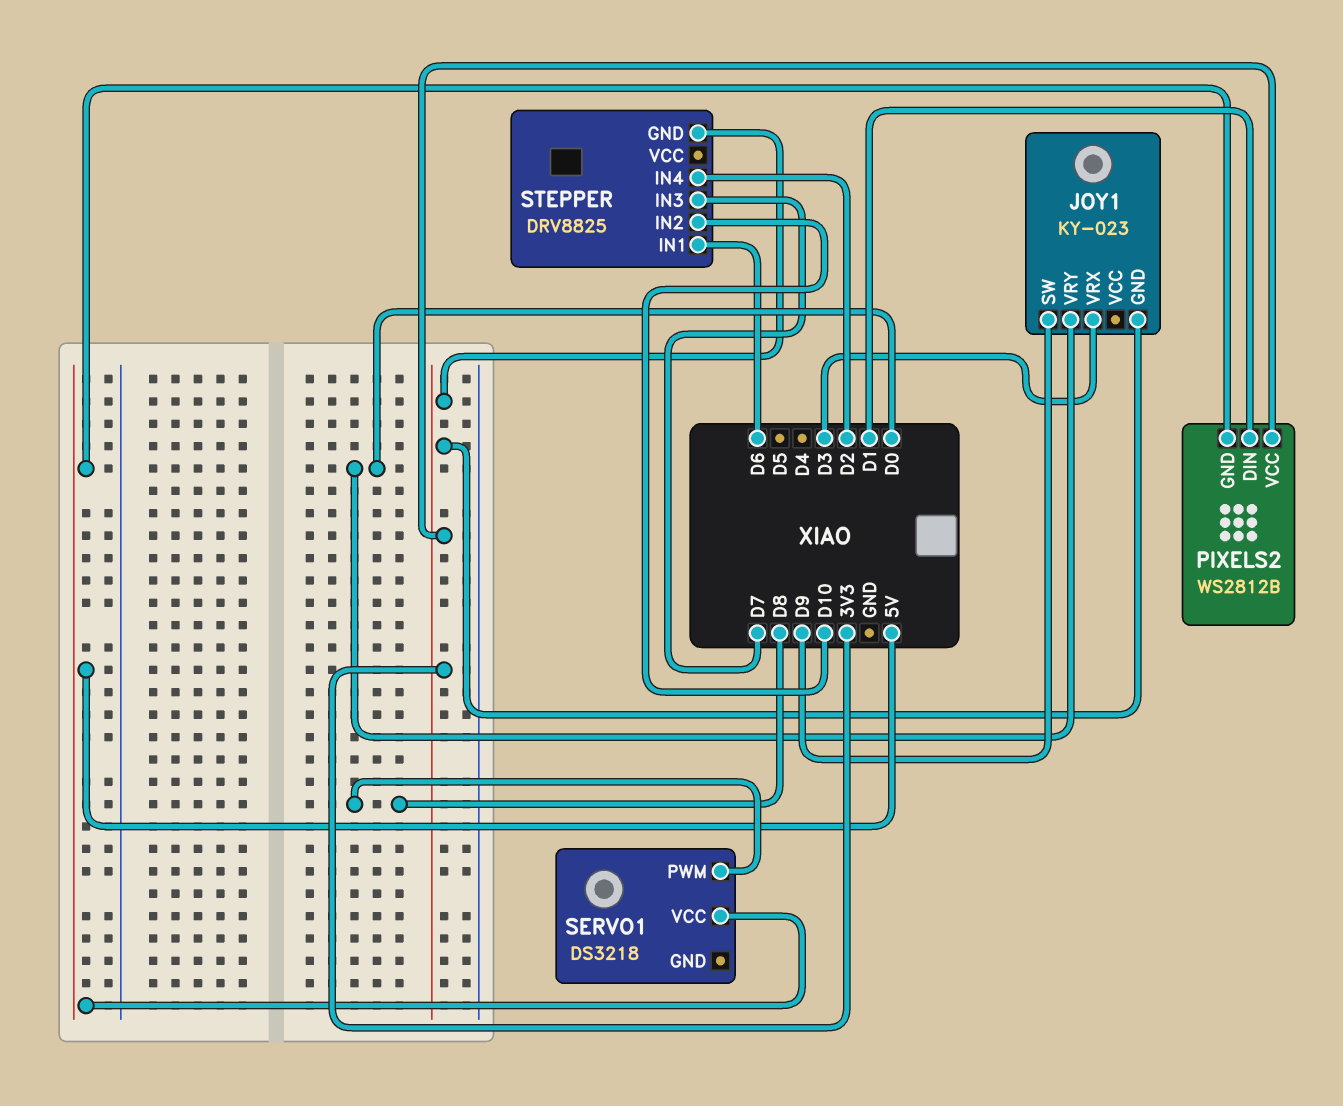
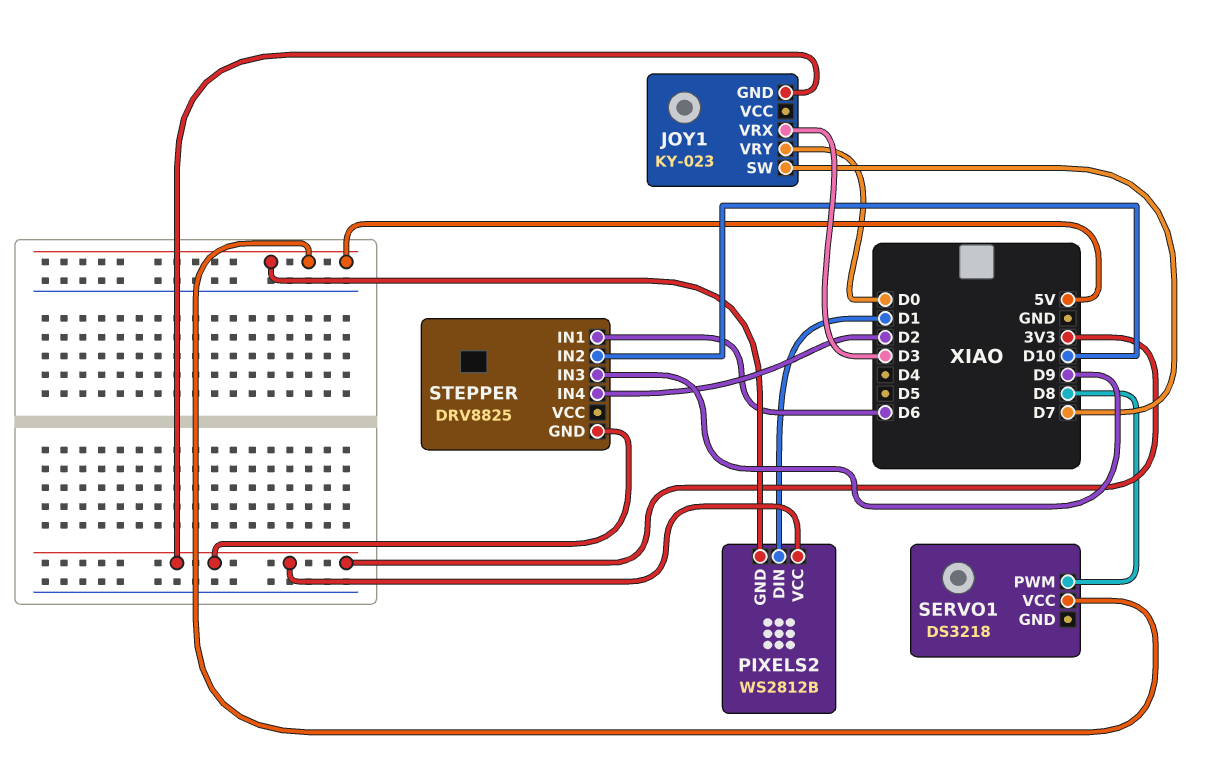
JOY1 pin SW: D9 -> D7
STEPPER pin IN3: D7 -> D9

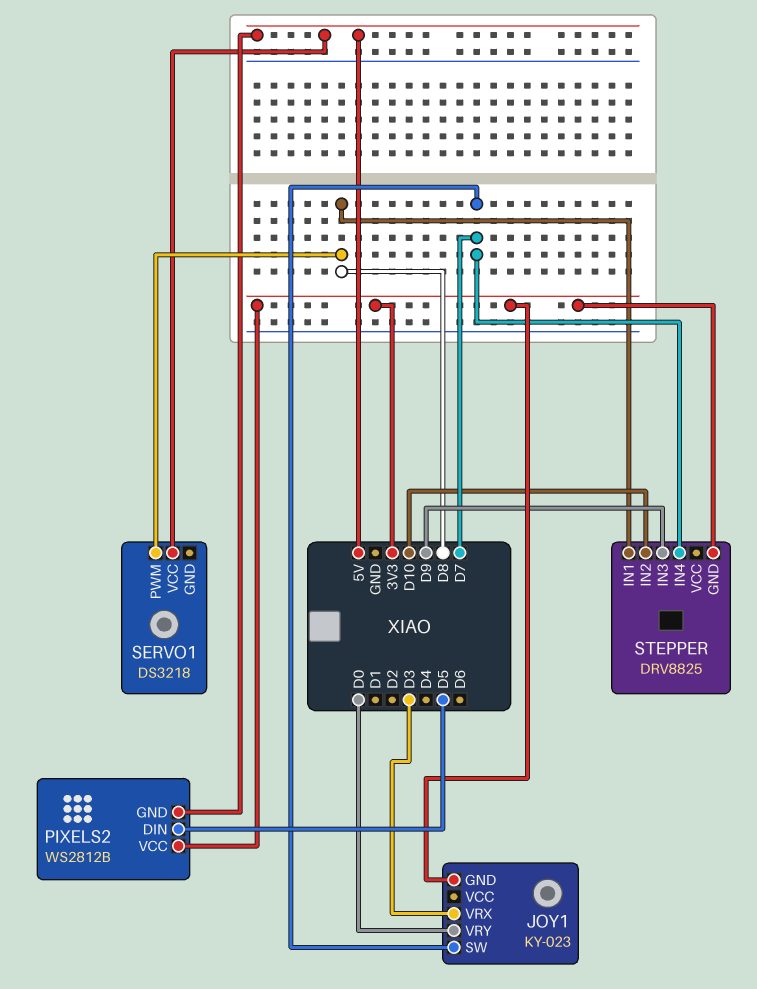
PIXELS2 pin DIN: D1 -> D5
STEPPER pin IN1: D6 -> D8
STEPPER pin IN4: D2 -> D7

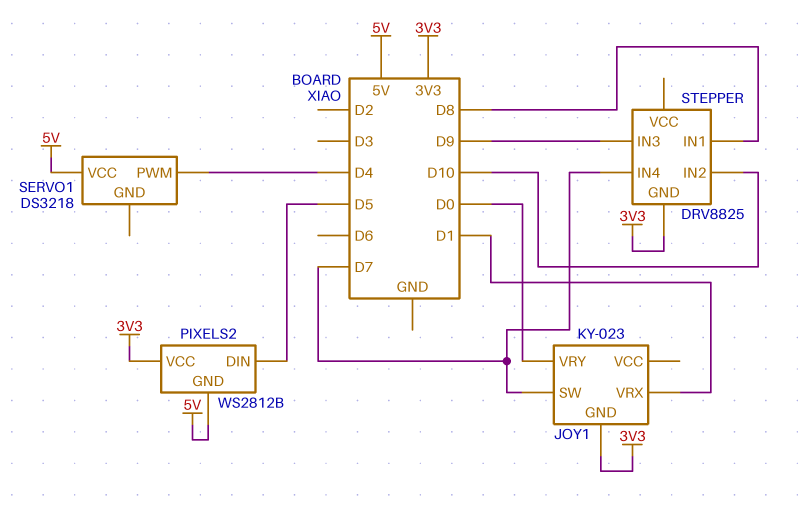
JOY1 pin VRX: D3 -> D1
SERVO1 pin PWM: D8 -> D4

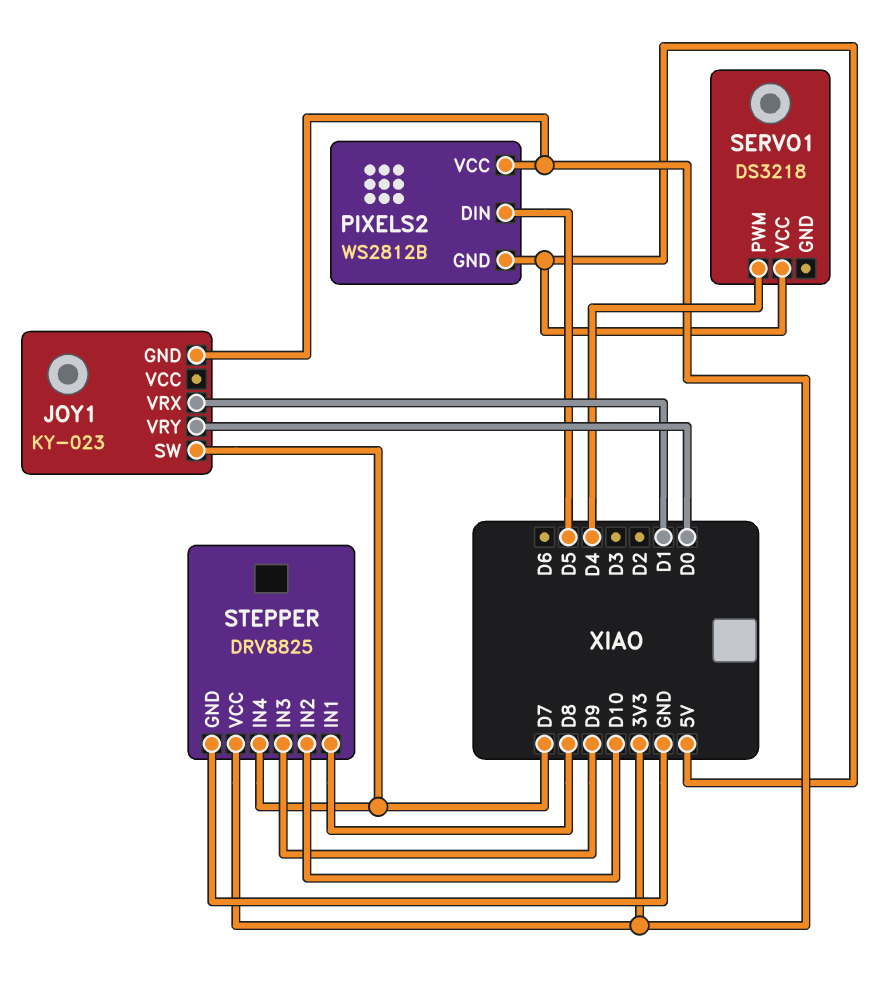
STEPPER pin GND: 3V3 -> GND
STEPPER pin VCC: none -> 3V3

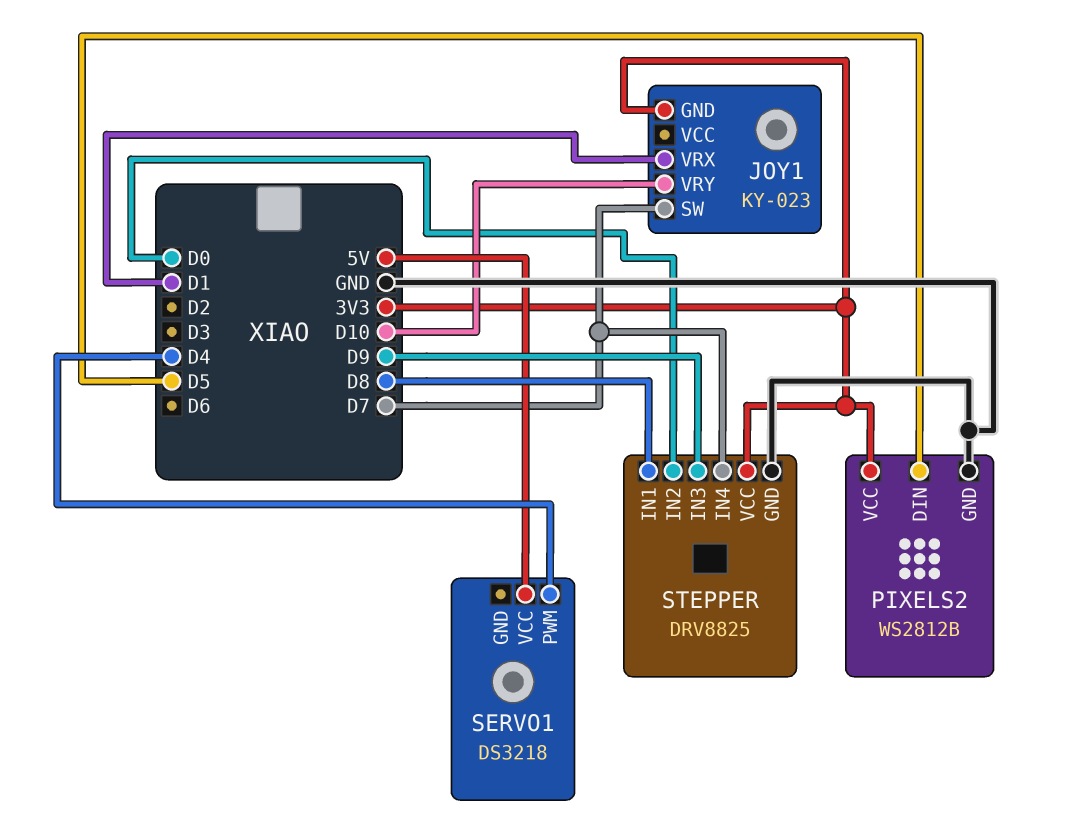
JOY1 pin VRY: D0 -> D10
PIXELS2 pin GND: 5V -> GND
STEPPER pin IN2: D10 -> D0

